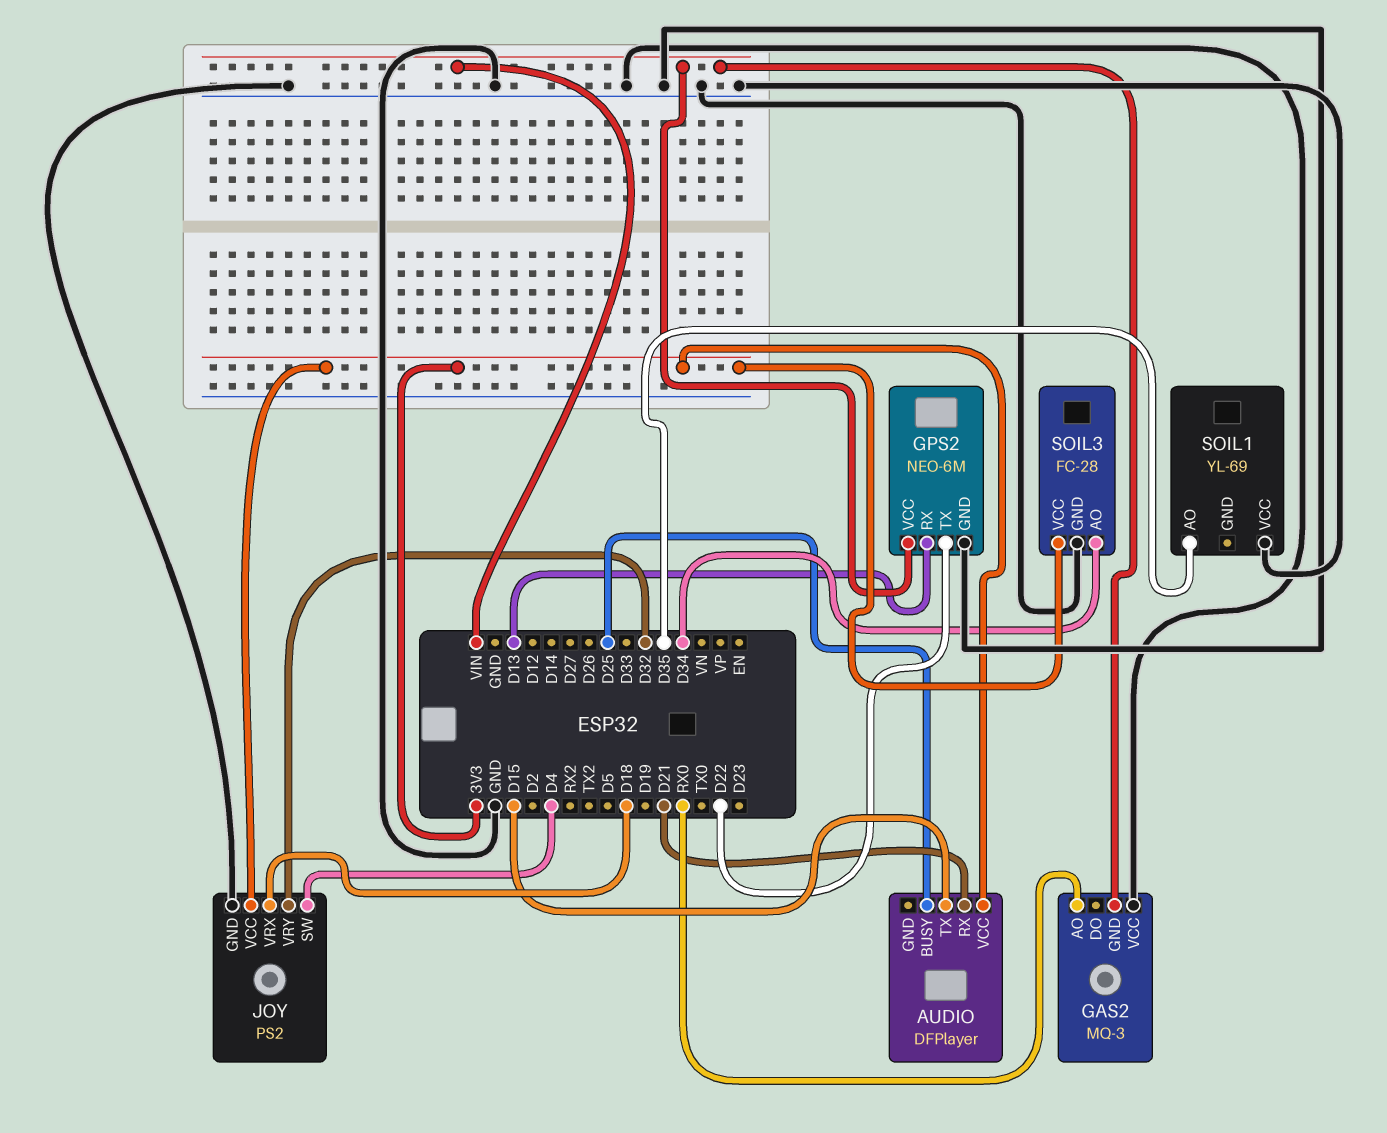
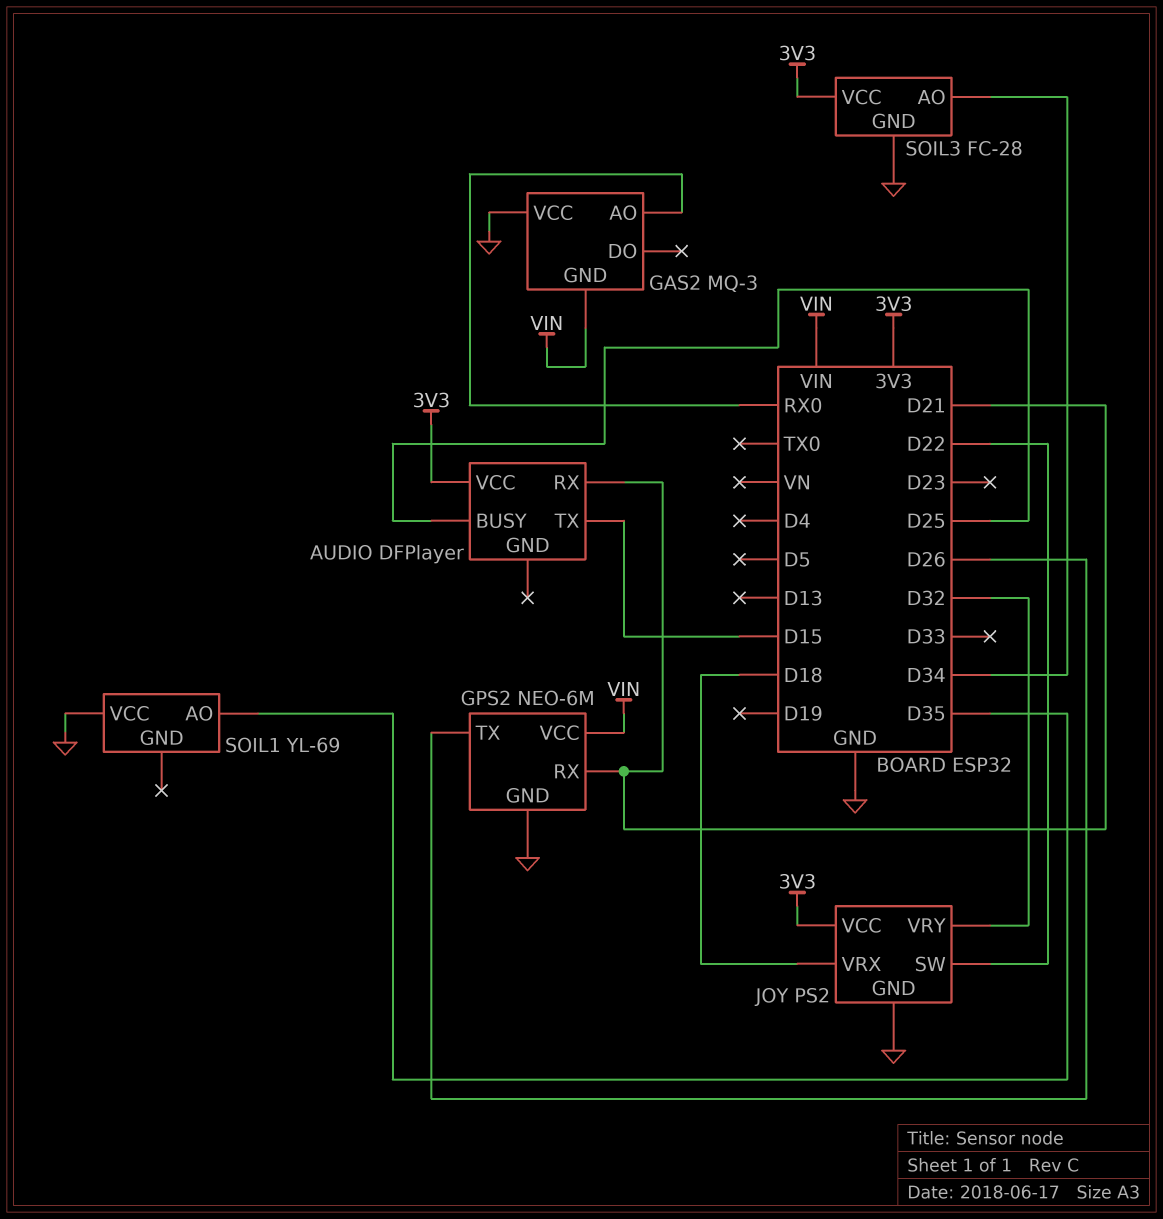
GPS2 pin RX: D13 -> D21
GPS2 pin TX: D22 -> D26
JOY pin SW: D4 -> D22

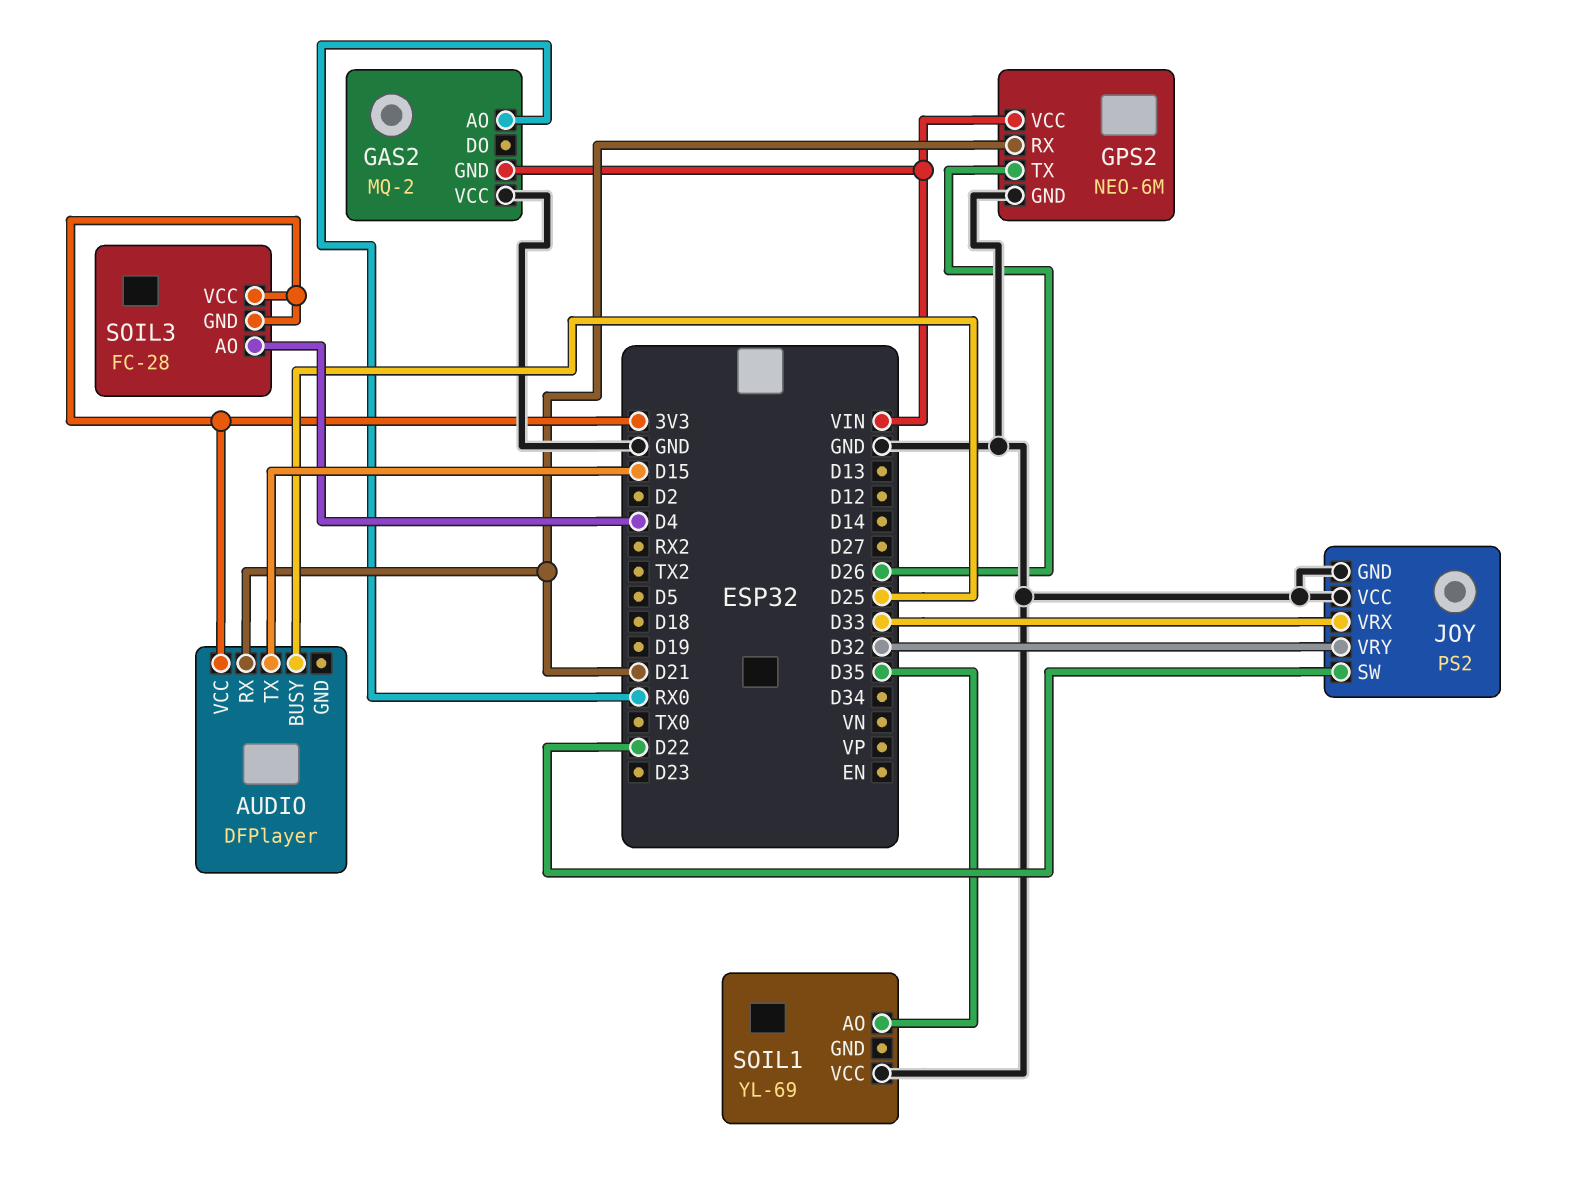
GAS2: MQ-3 -> MQ-2
JOY pin VCC: 3V3 -> GND
JOY pin VRX: D18 -> D33
SOIL3 pin AO: D34 -> D4
SOIL3 pin GND: GND -> 3V3

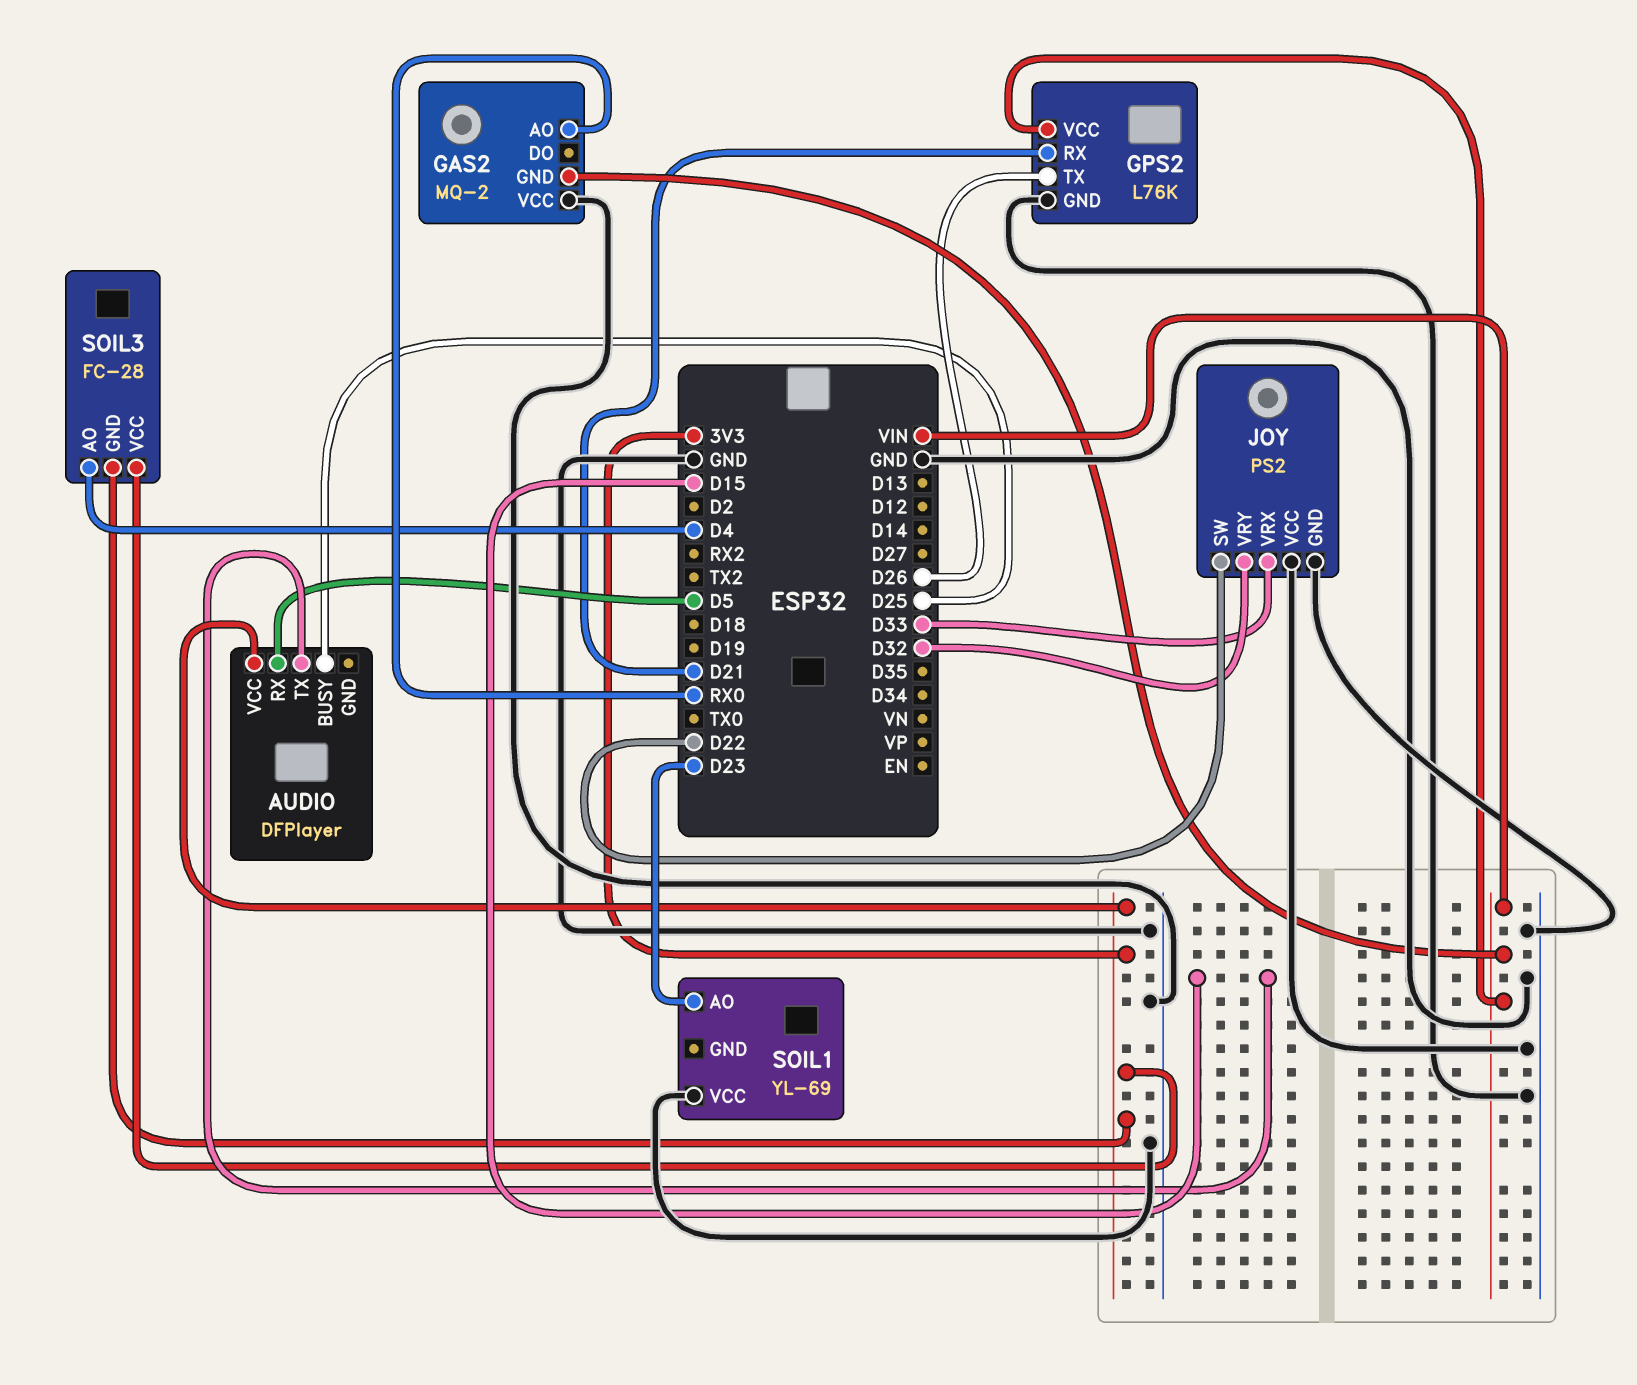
AUDIO pin RX: D21 -> D5
GPS2: NEO-6M -> L76K
SOIL1 pin AO: D35 -> D23

